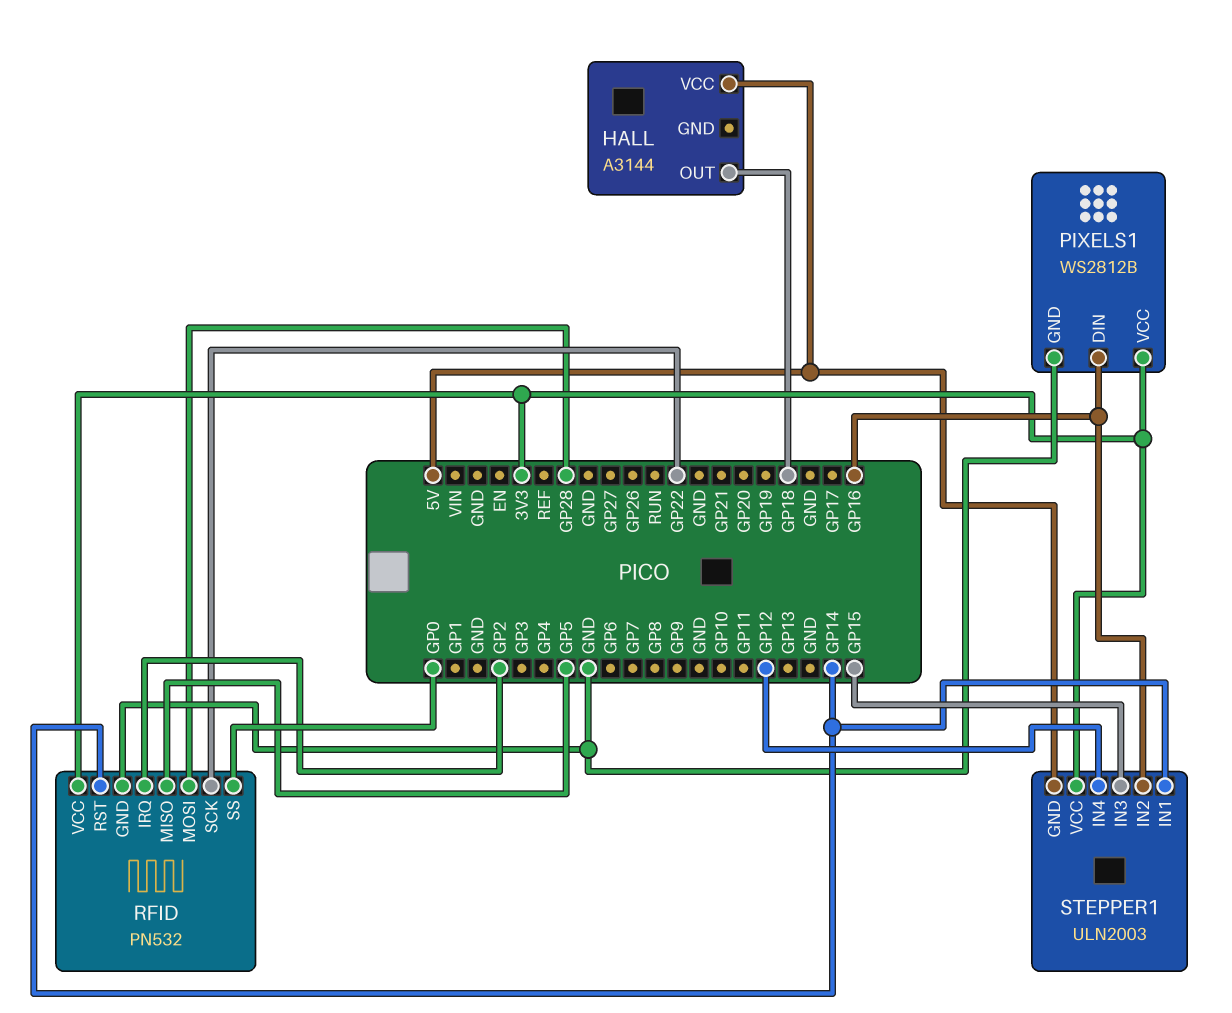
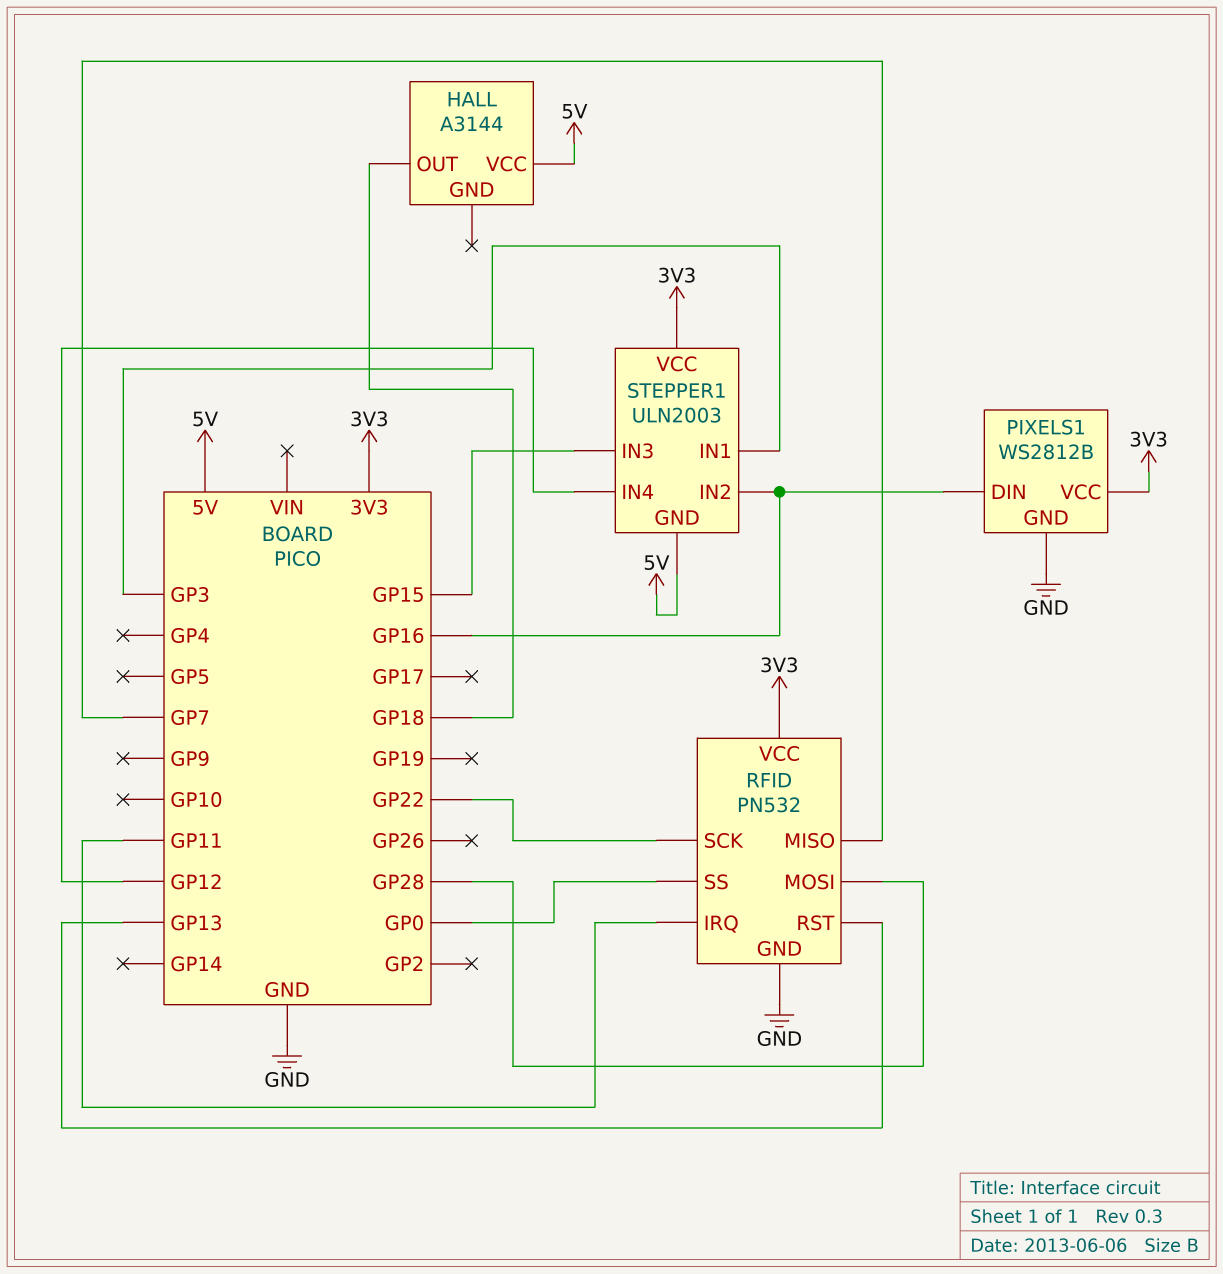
RFID pin IRQ: GP2 -> GP11
RFID pin MISO: GP5 -> GP7
RFID pin RST: GP14 -> GP13
STEPPER1 pin IN1: GP14 -> GP3

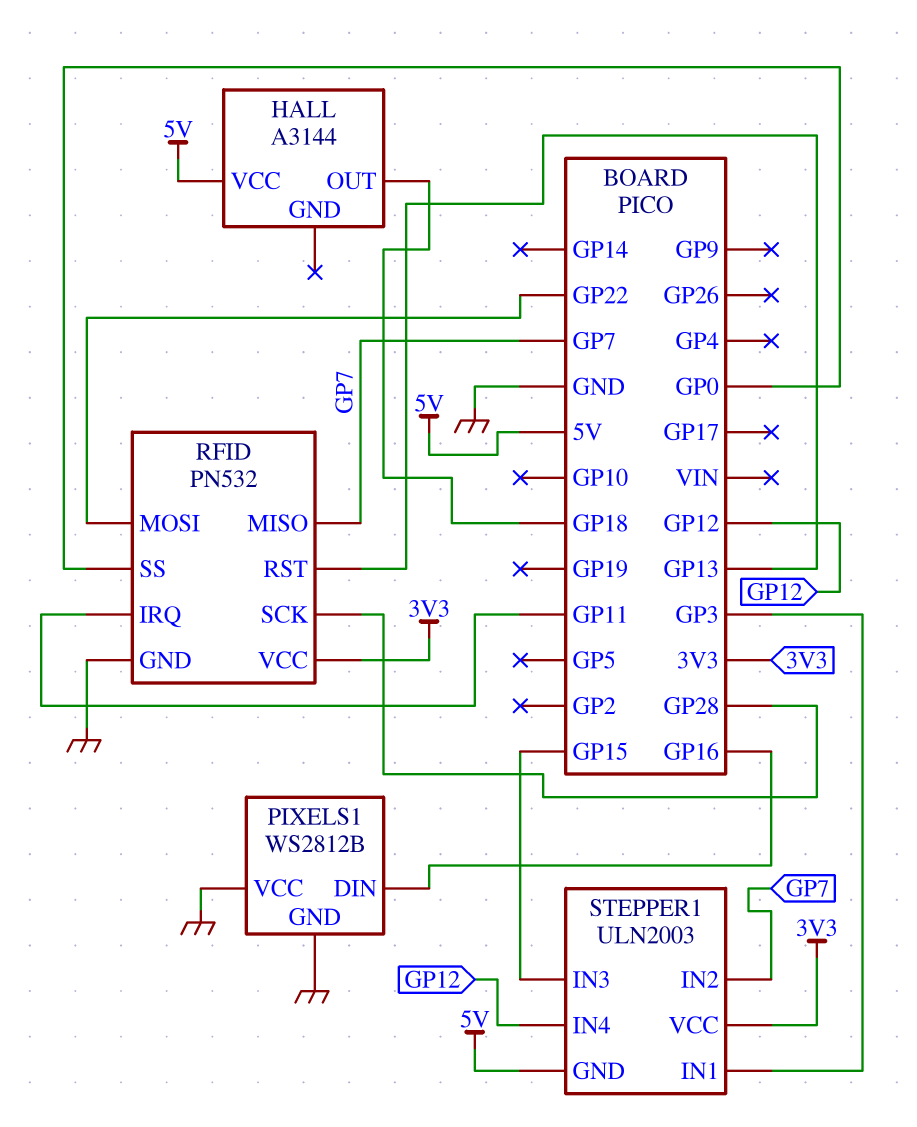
PIXELS1 pin VCC: 3V3 -> GND
RFID pin MOSI: GP28 -> GP22
RFID pin SCK: GP22 -> GP28
STEPPER1 pin IN2: GP16 -> GP7

